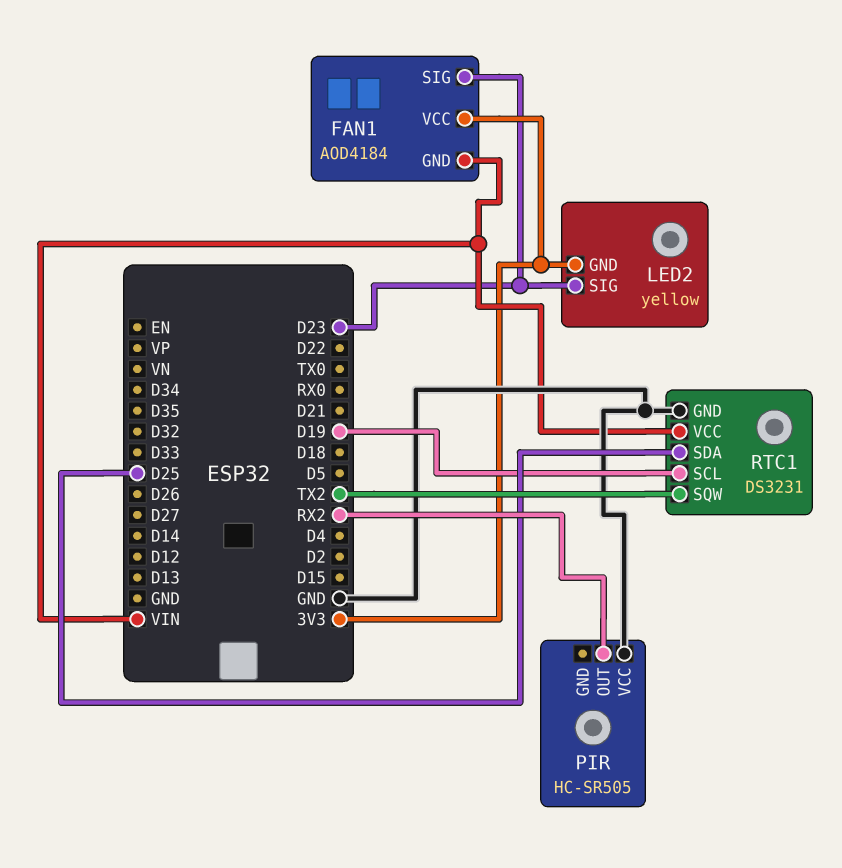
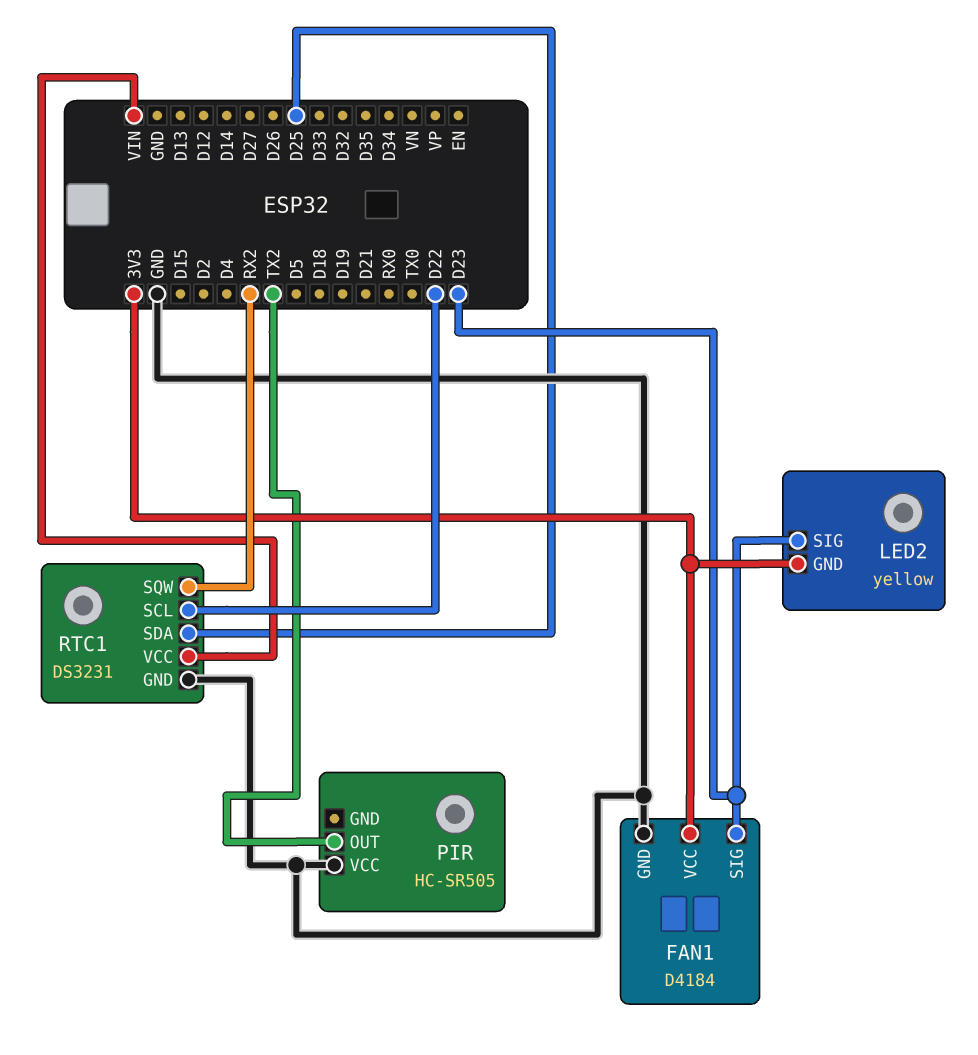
FAN1: AOD4184 -> D4184
FAN1 pin GND: VIN -> GND
PIR pin OUT: RX2 -> TX2
RTC1 pin SCL: D19 -> D22
RTC1 pin SQW: TX2 -> RX2

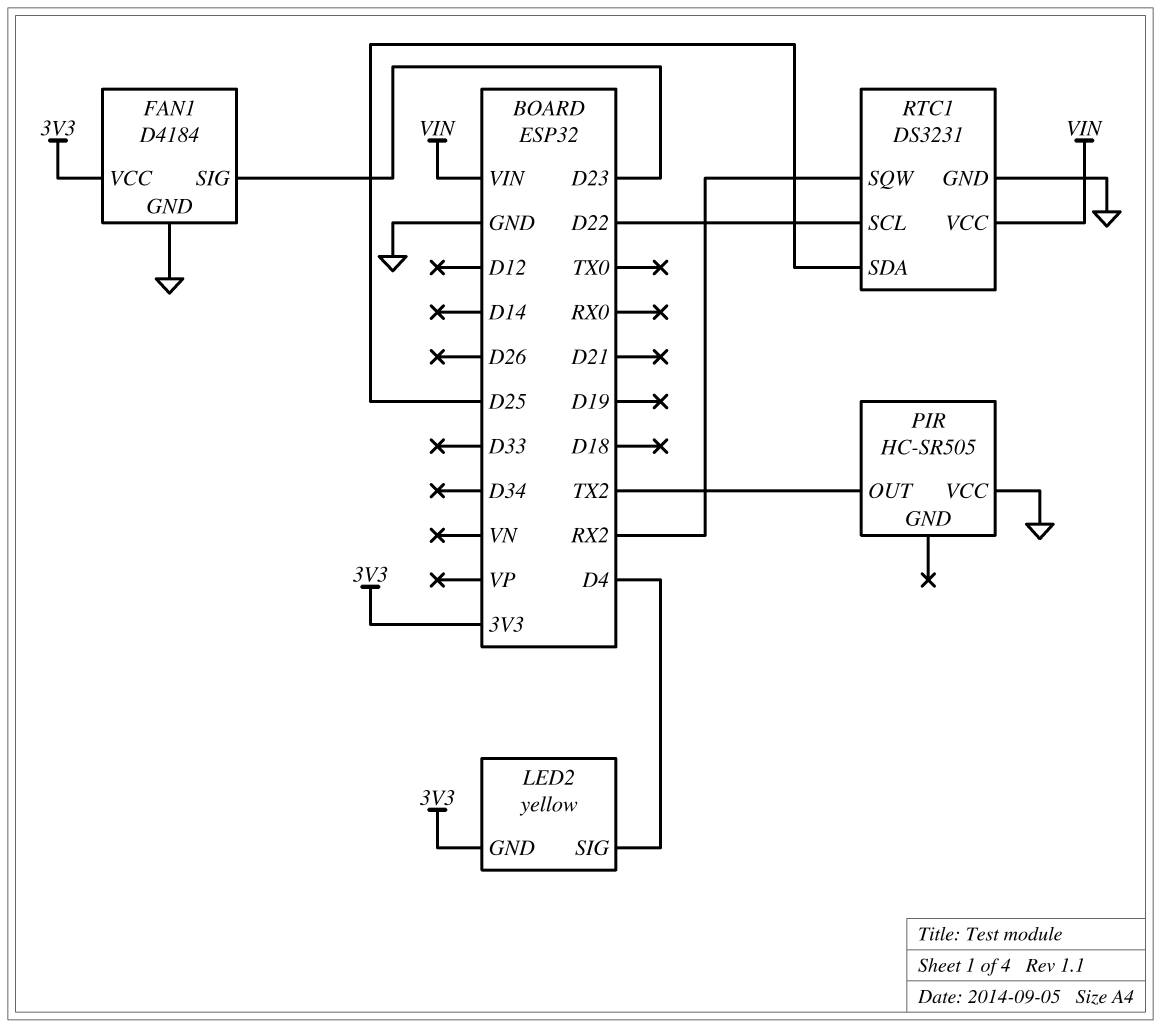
LED2 pin SIG: D23 -> D4

